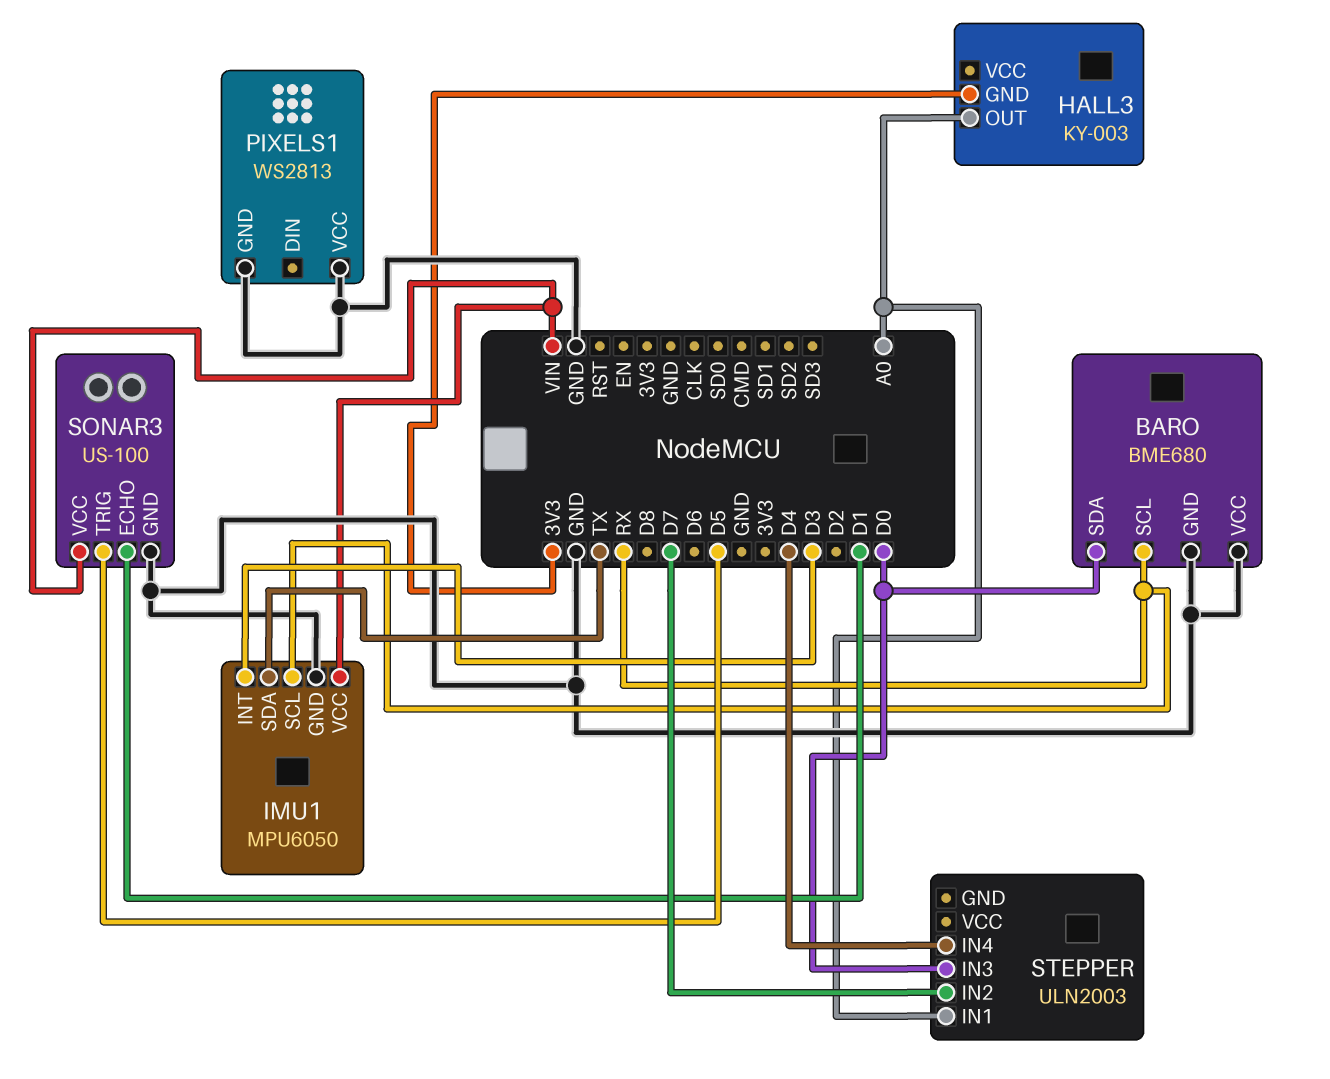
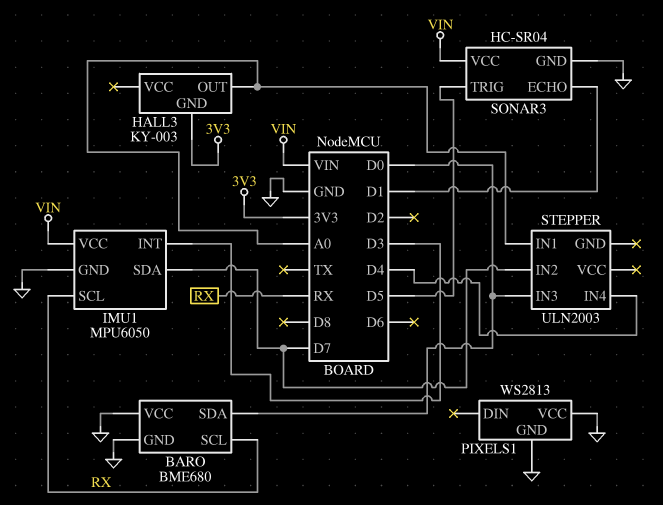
IMU1 pin SDA: TX -> D7
SONAR3: US-100 -> HC-SR04

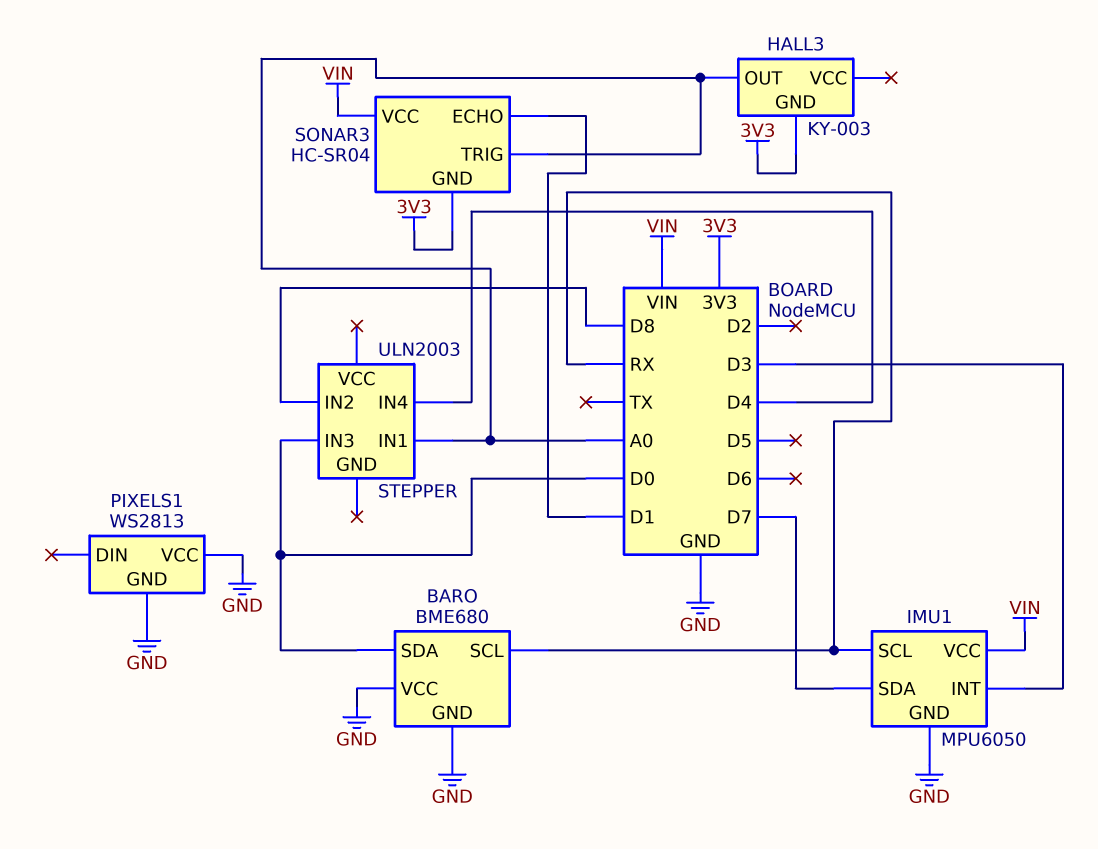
SONAR3 pin GND: GND -> 3V3
SONAR3 pin TRIG: D5 -> A0
STEPPER pin IN2: D7 -> D8

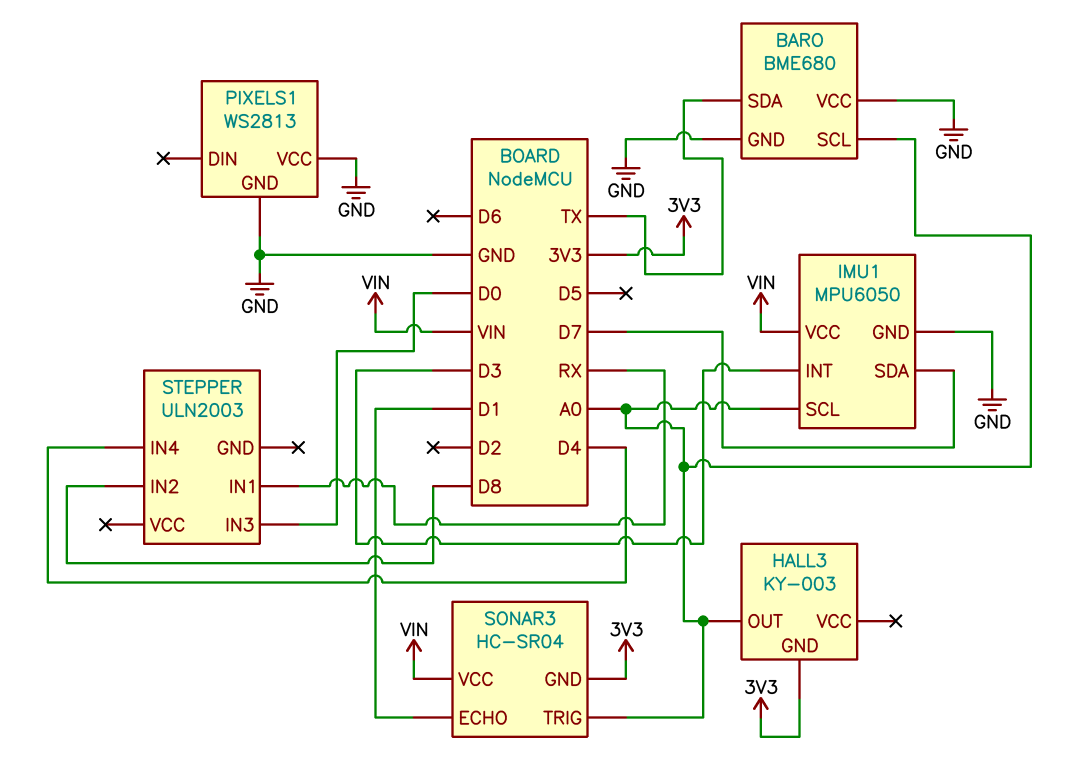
BARO pin SCL: RX -> A0
BARO pin SDA: D0 -> TX
IMU1 pin SCL: RX -> A0
STEPPER pin IN1: A0 -> RX

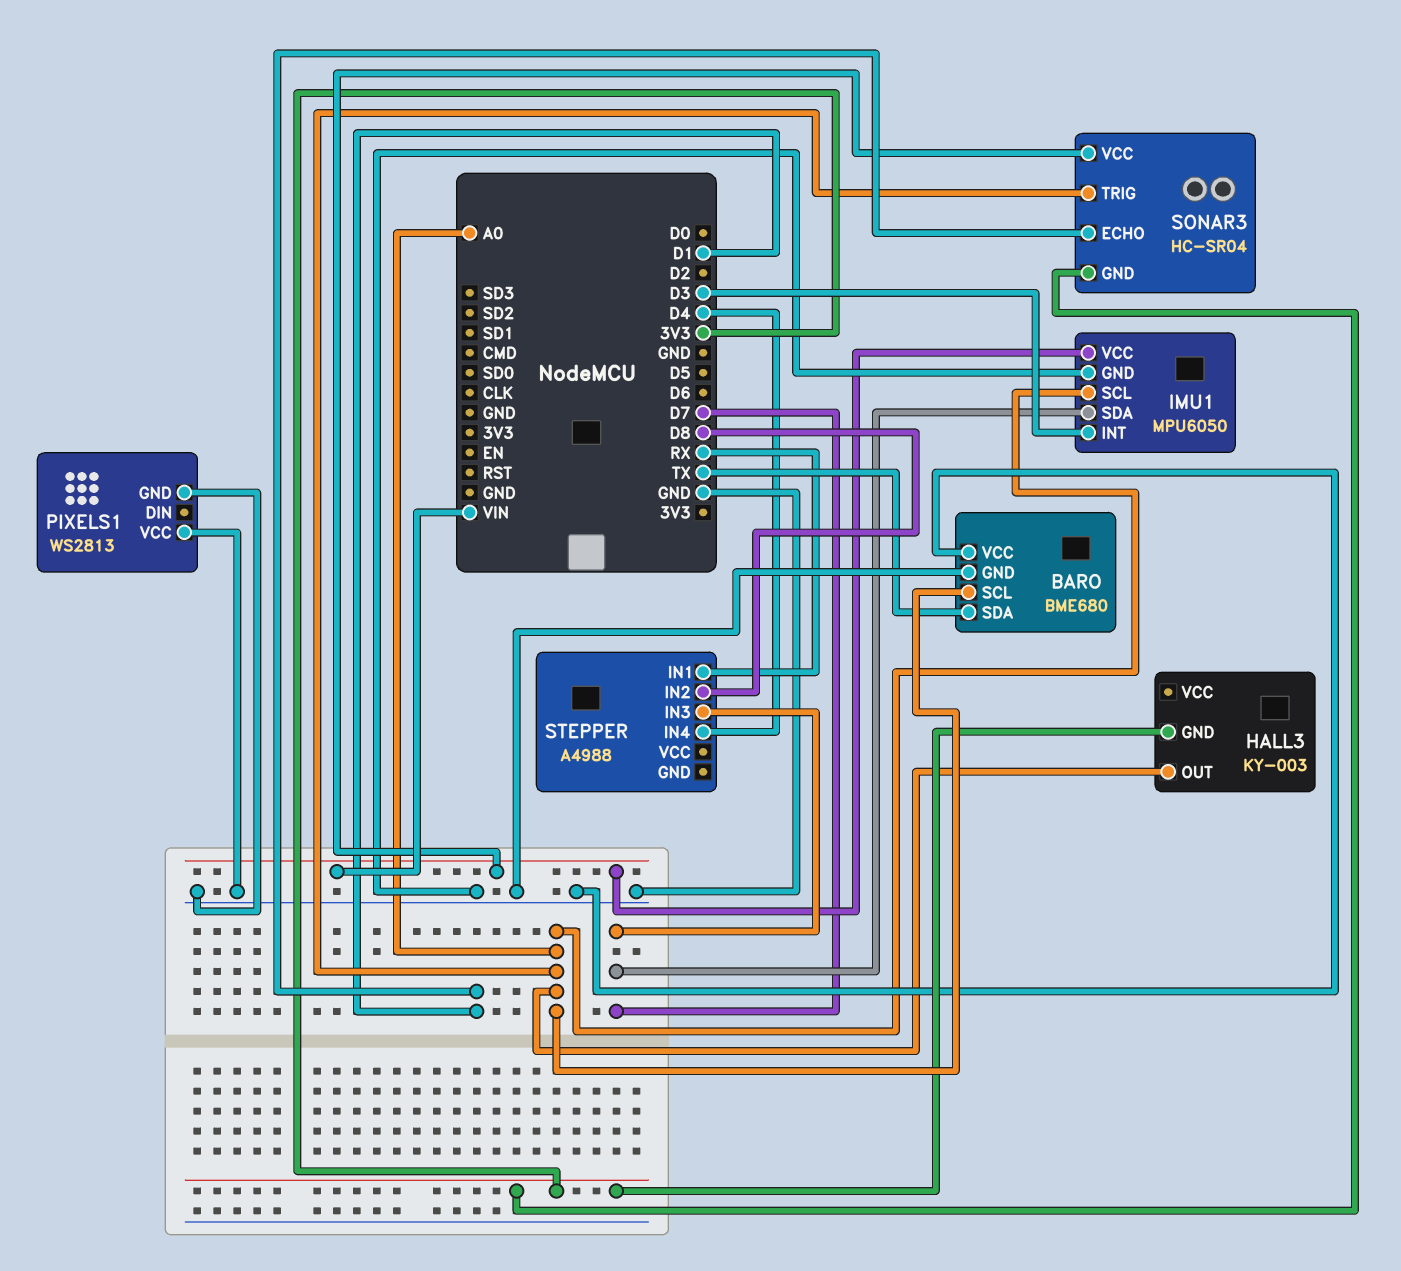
STEPPER: ULN2003 -> A4988
STEPPER pin IN3: D0 -> D7

